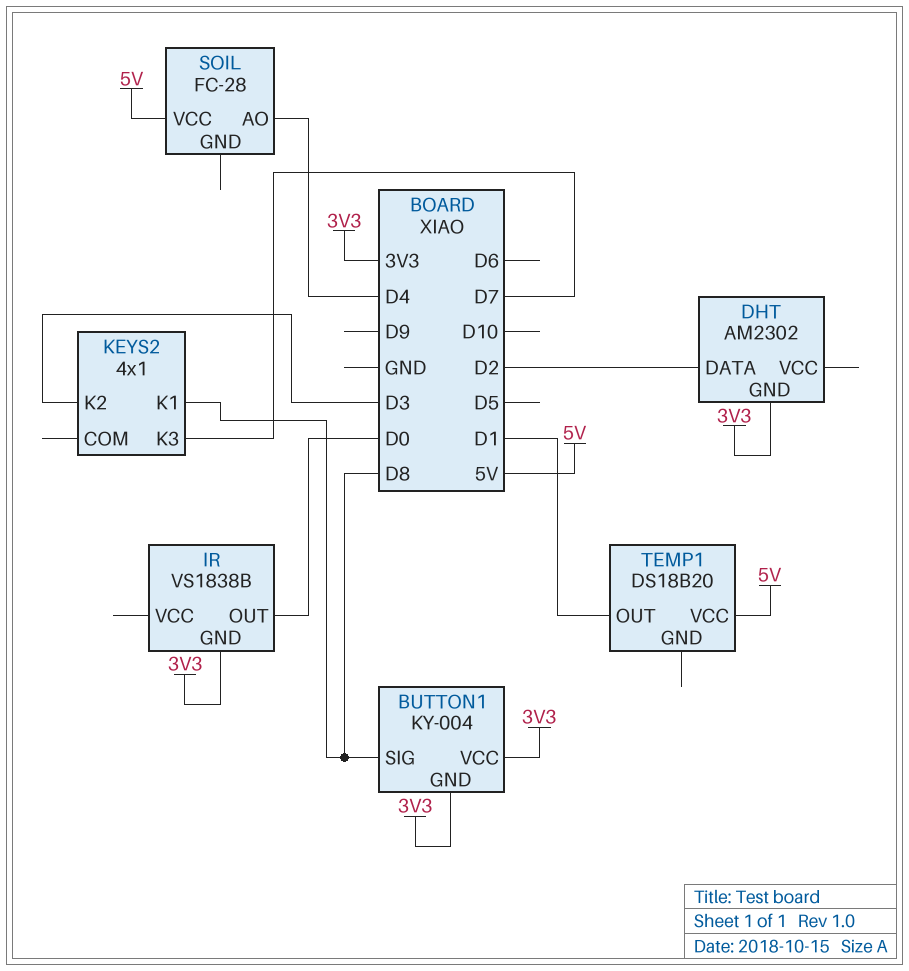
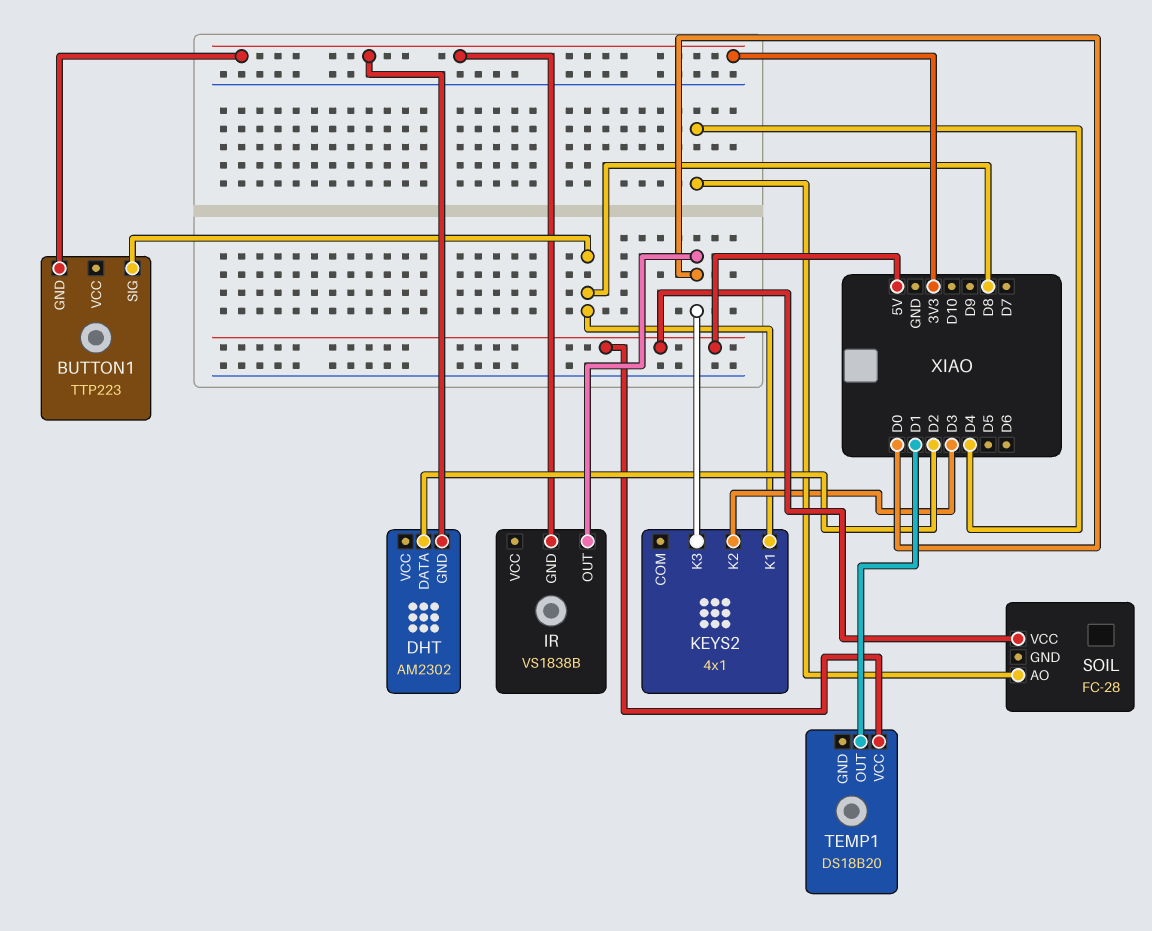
BUTTON1: KY-004 -> TTP223
BUTTON1 pin VCC: 3V3 -> none
KEYS2 pin K3: D7 -> D0

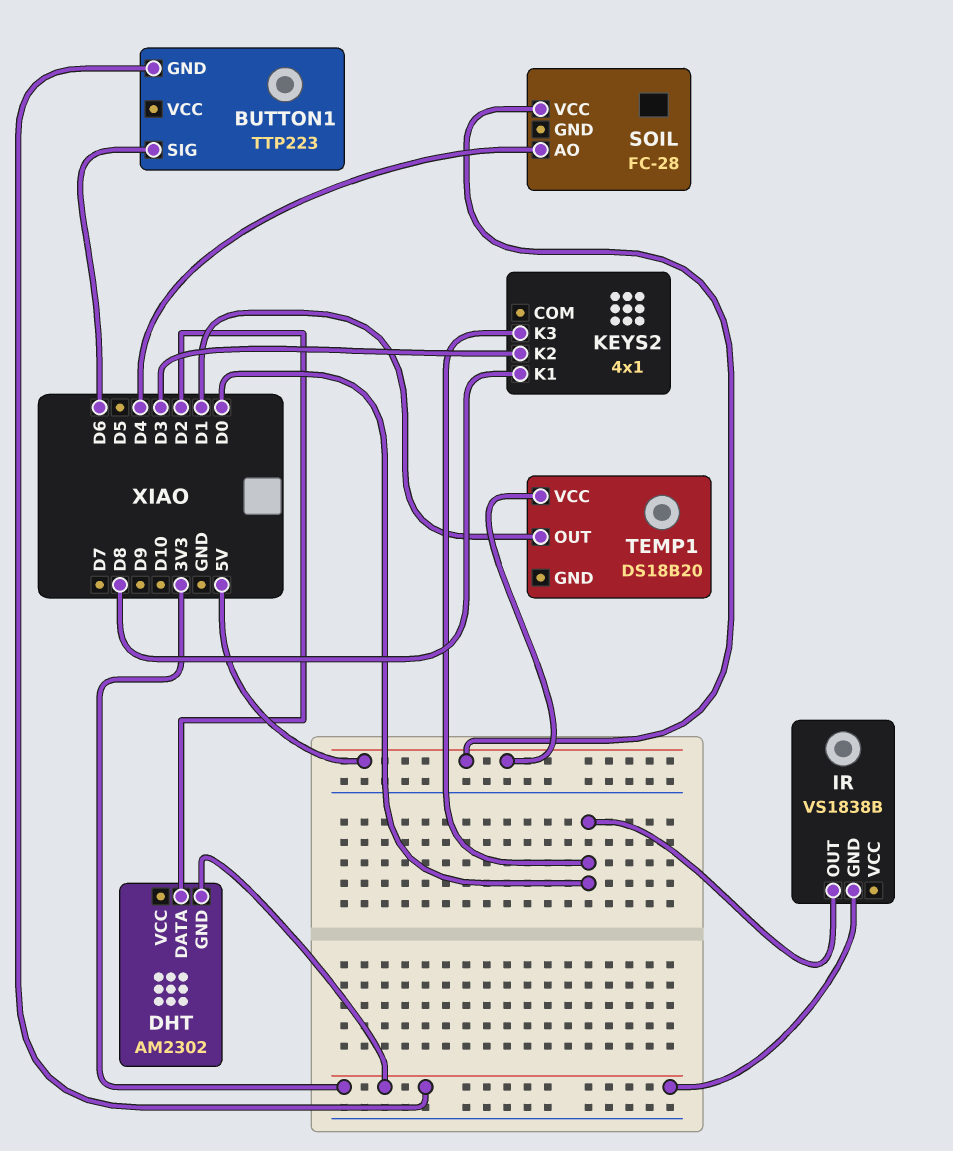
BUTTON1 pin SIG: D8 -> D6

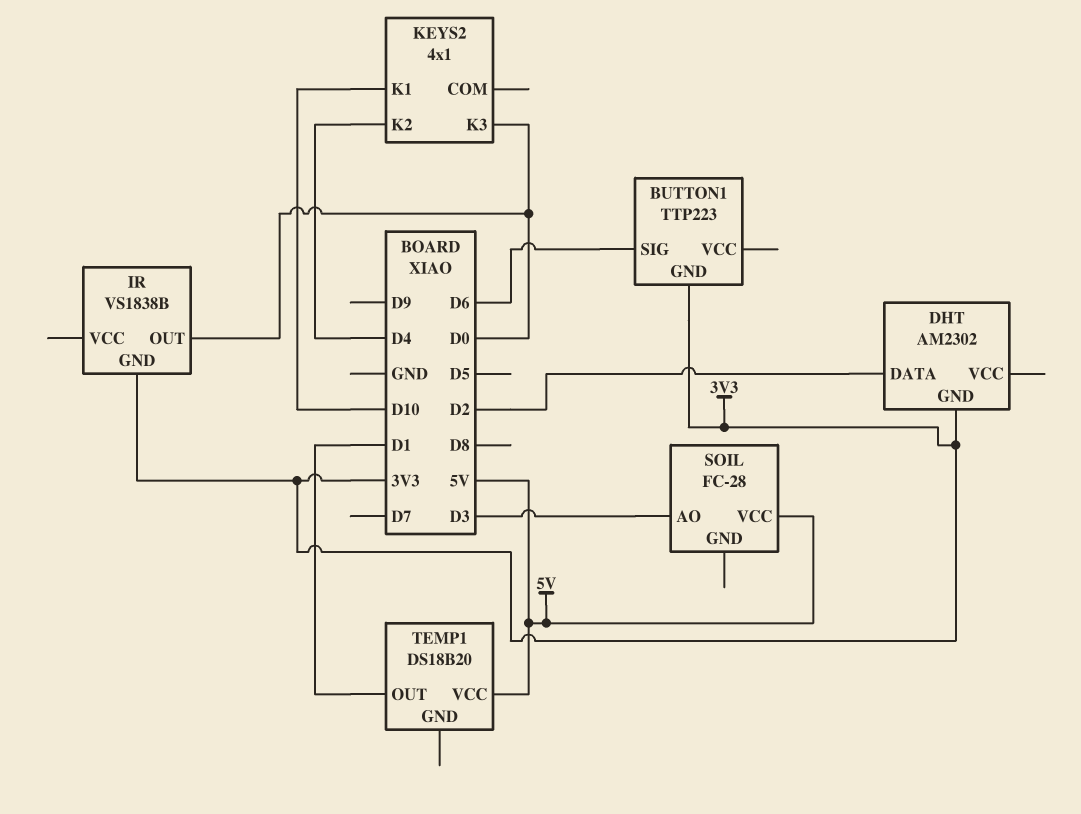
KEYS2 pin K1: D8 -> D10
KEYS2 pin K2: D3 -> D4
SOIL pin AO: D4 -> D3

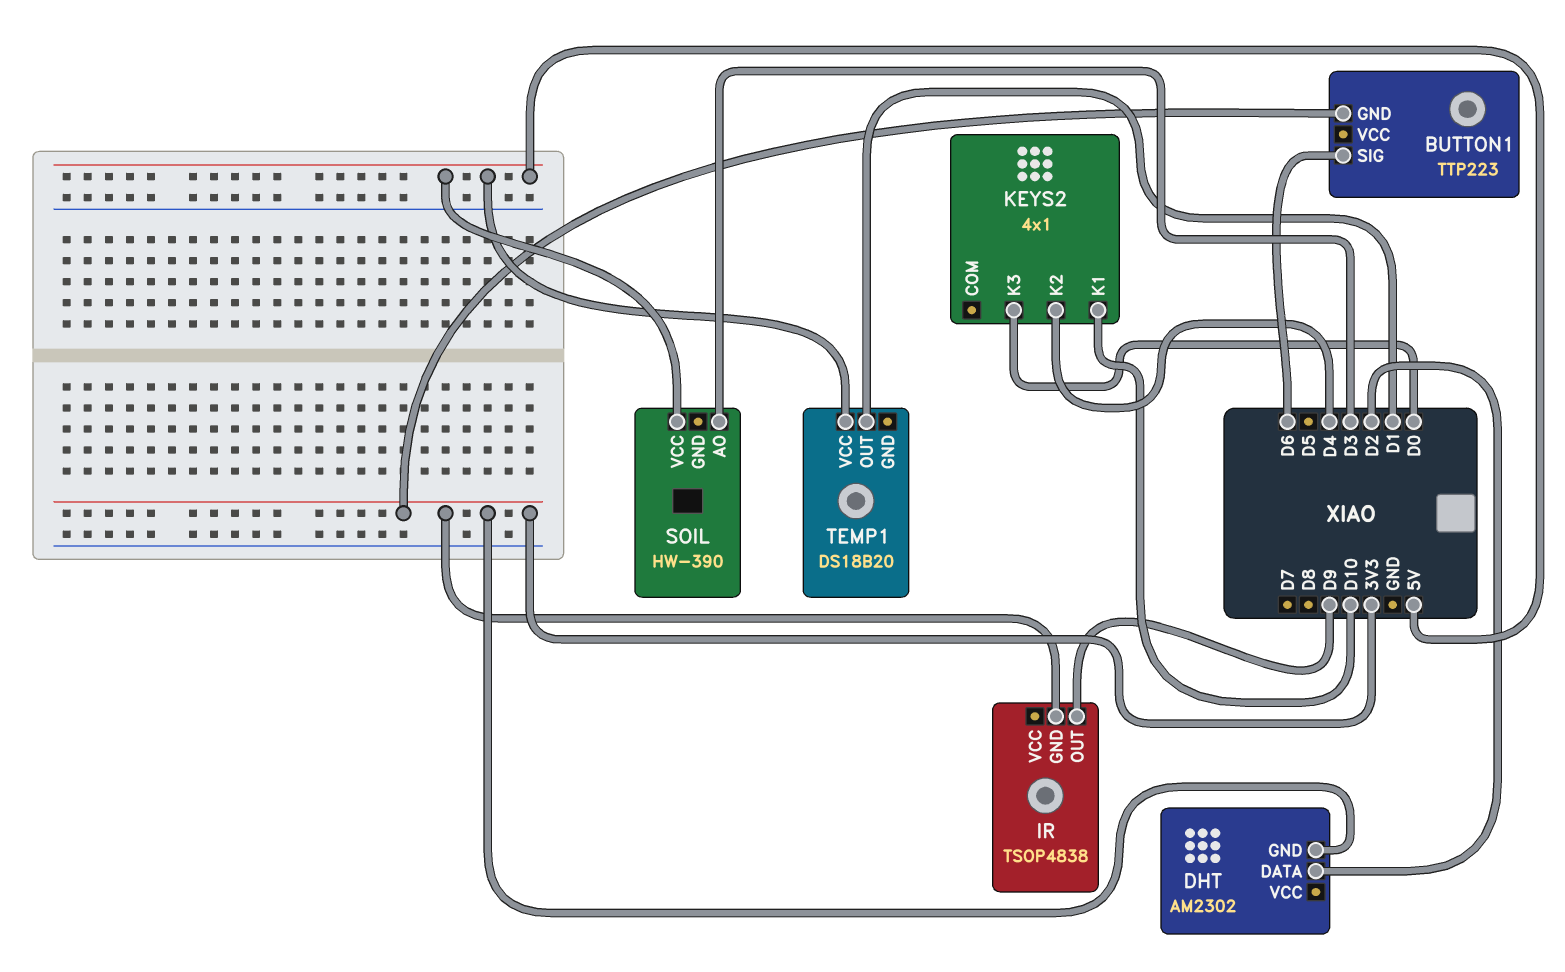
IR: VS1838B -> TSOP4838
IR pin OUT: D0 -> D9
SOIL: FC-28 -> HW-390

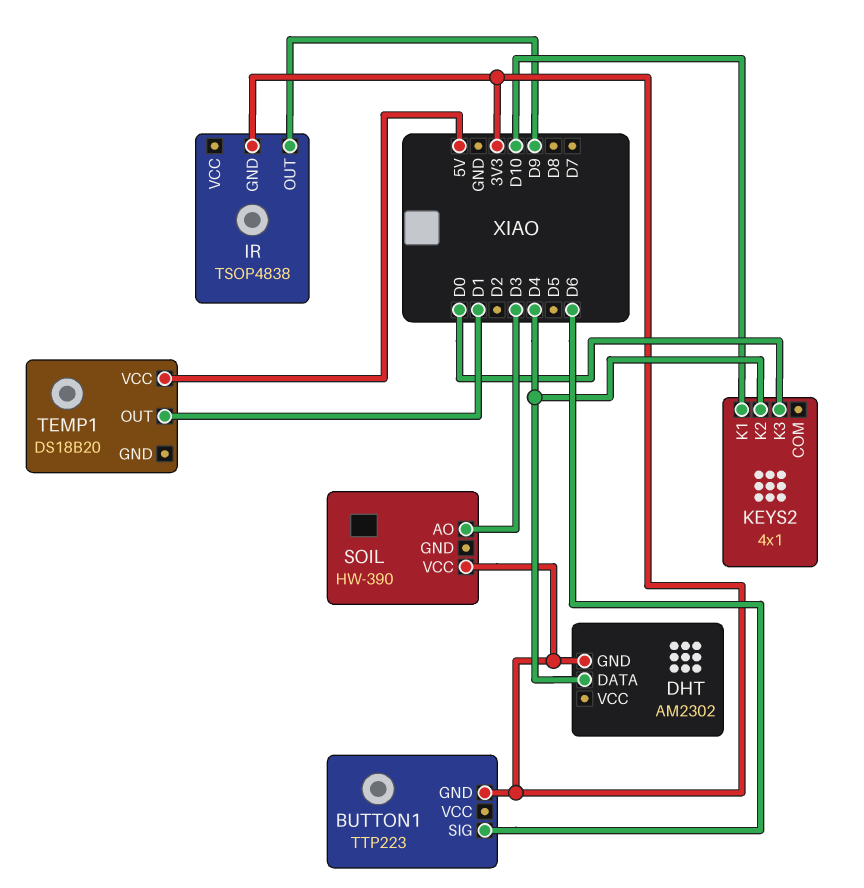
DHT pin DATA: D2 -> D4
SOIL pin VCC: 5V -> 3V3

